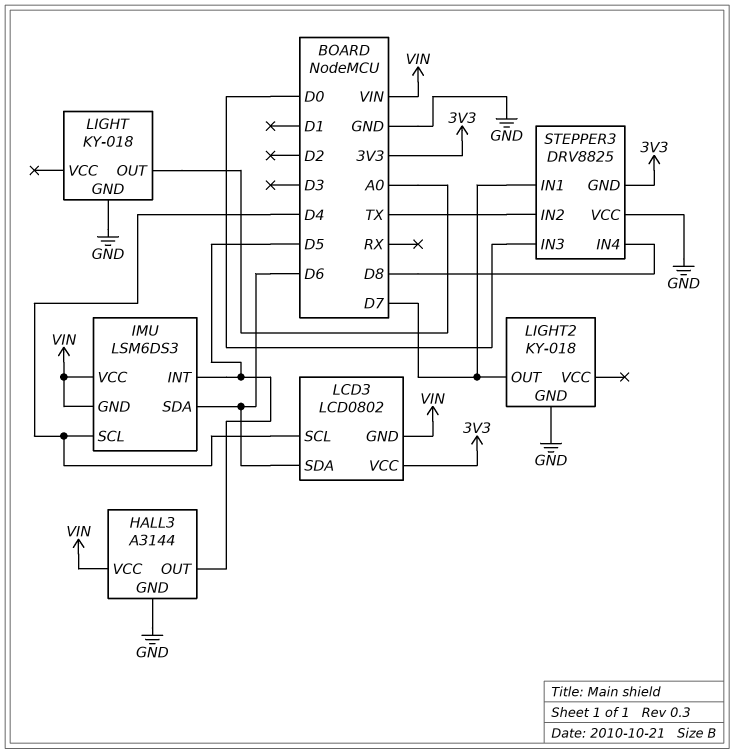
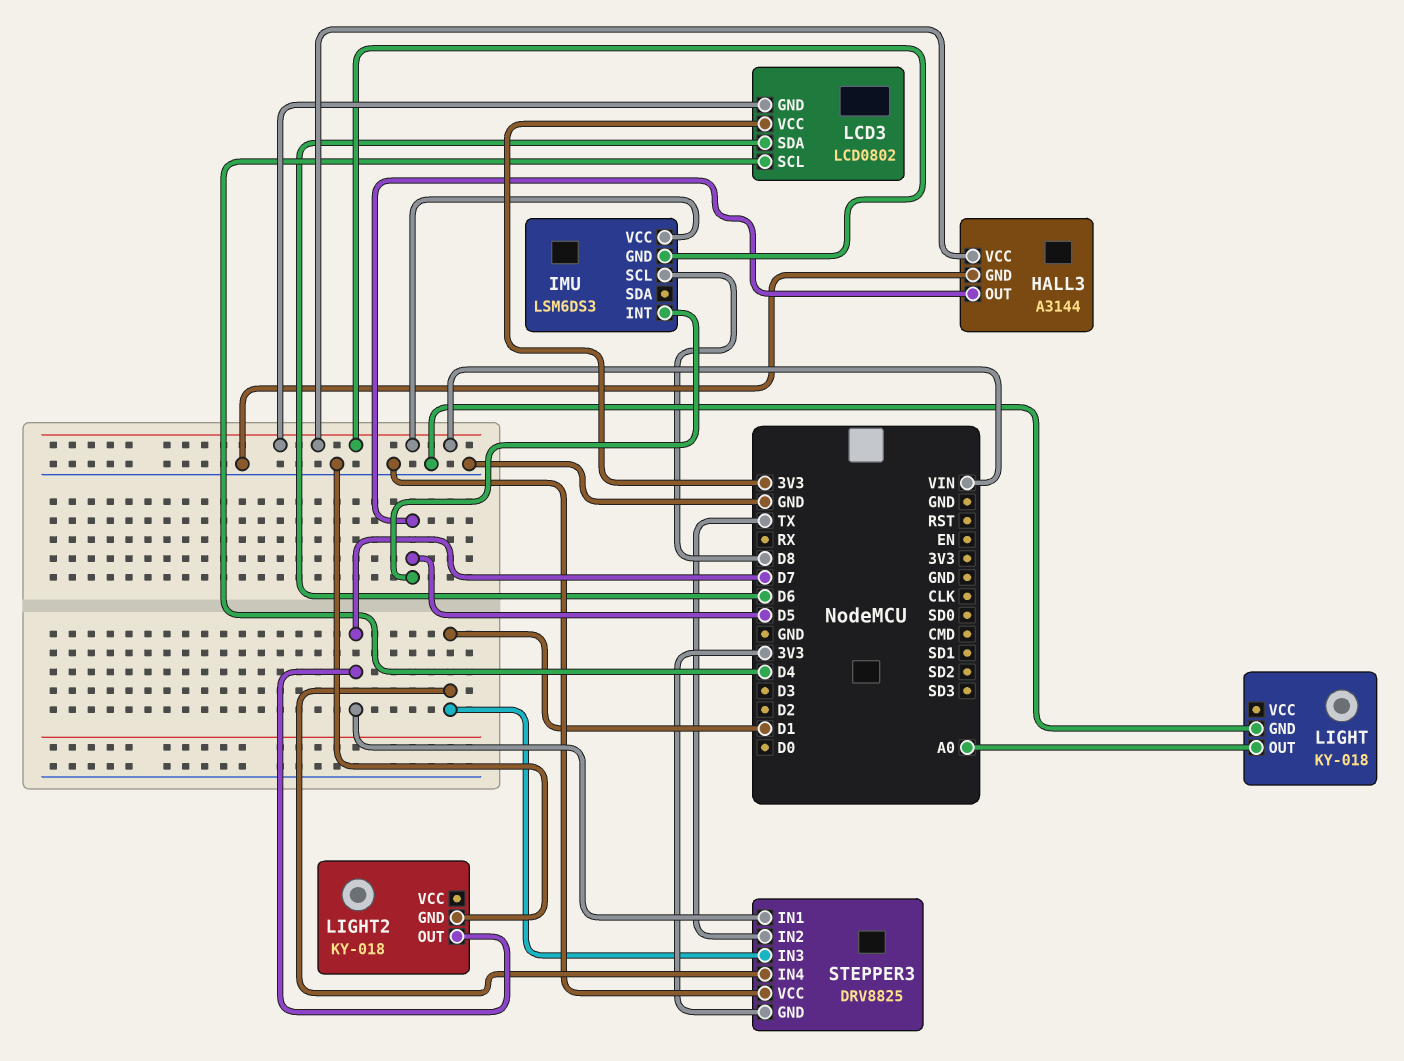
IMU pin SCL: D4 -> D8
IMU pin SDA: D6 -> none
STEPPER3 pin IN3: D0 -> D1
STEPPER3 pin IN4: D8 -> D1

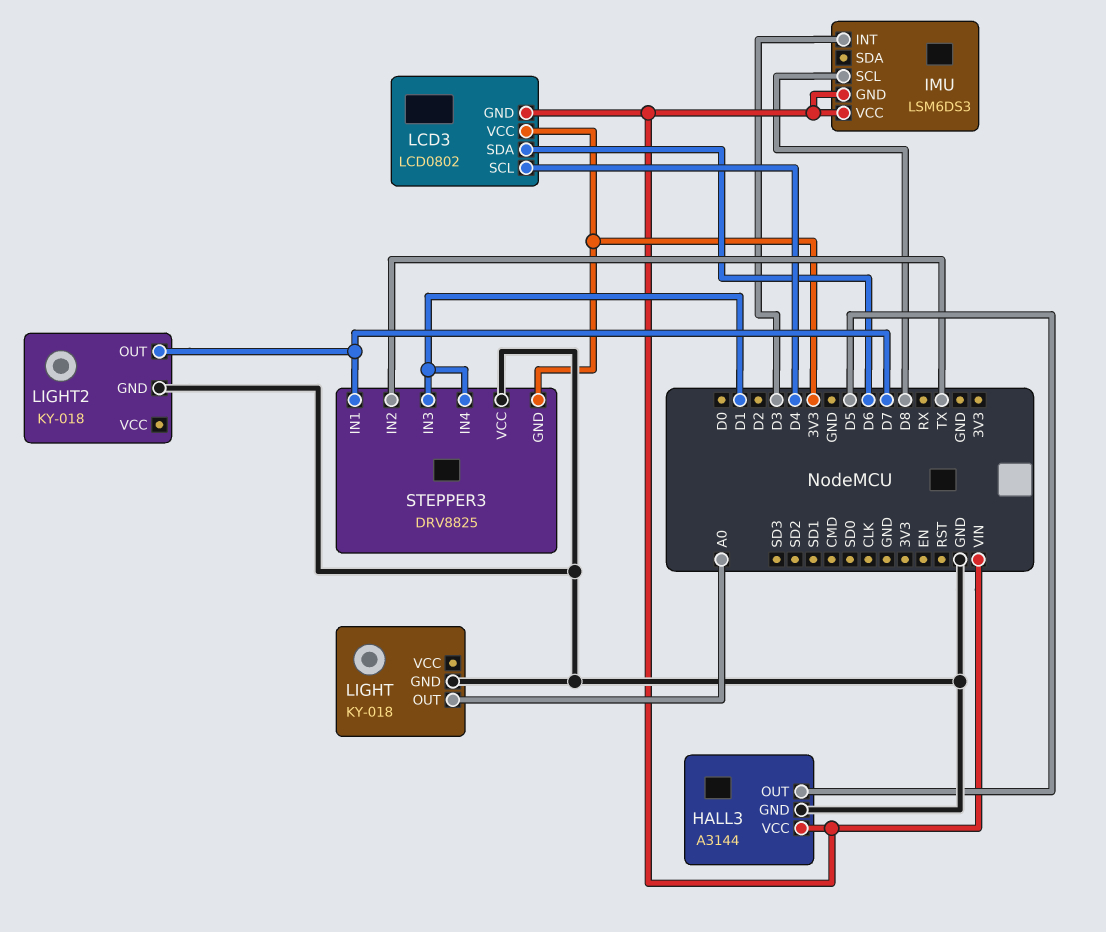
IMU pin INT: D5 -> D3

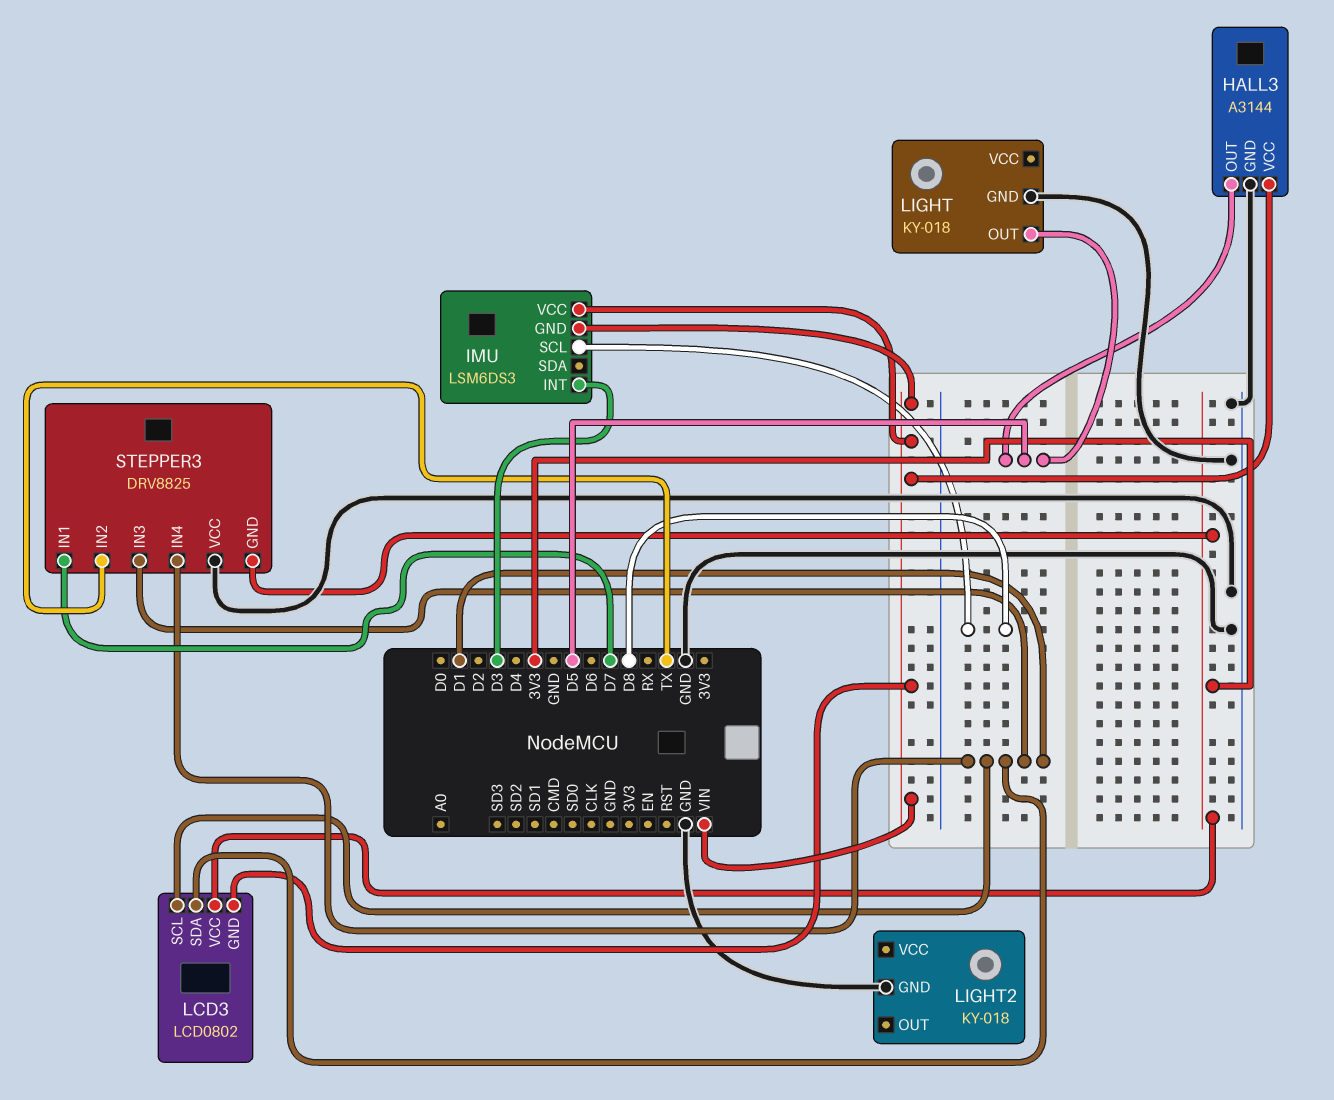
LCD3 pin SCL: D4 -> D1
LCD3 pin SDA: D6 -> D1
LIGHT pin OUT: A0 -> D5
LIGHT2 pin OUT: D7 -> none

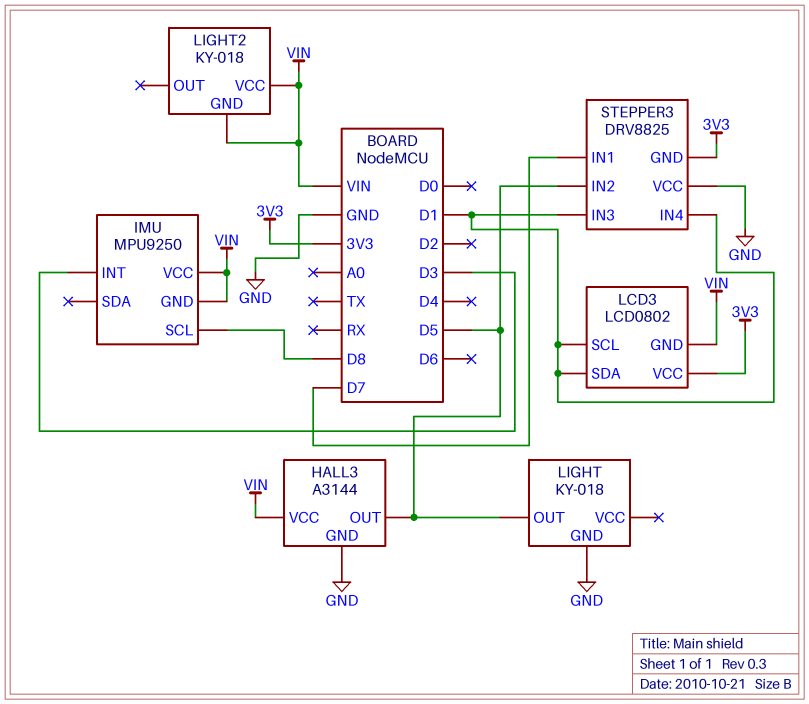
IMU: LSM6DS3 -> MPU9250
LIGHT2 pin GND: GND -> VIN
LIGHT2 pin VCC: none -> VIN
STEPPER3 pin IN2: TX -> D5

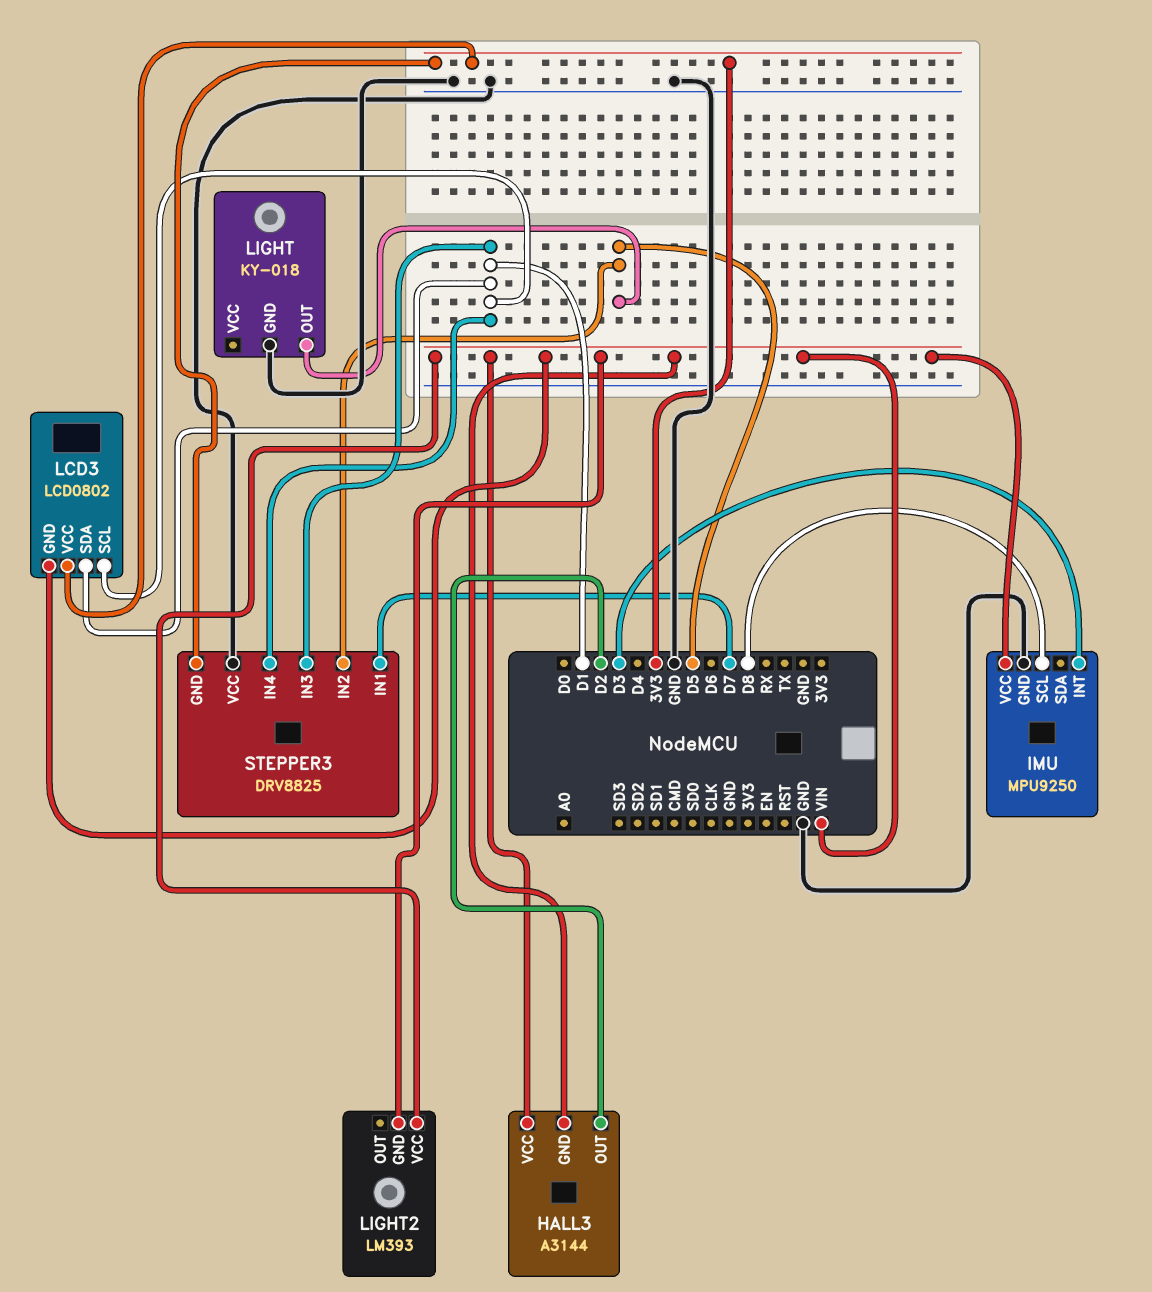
HALL3 pin GND: GND -> VIN
HALL3 pin OUT: D5 -> D2
IMU pin GND: VIN -> GND
LIGHT2: KY-018 -> LM393

